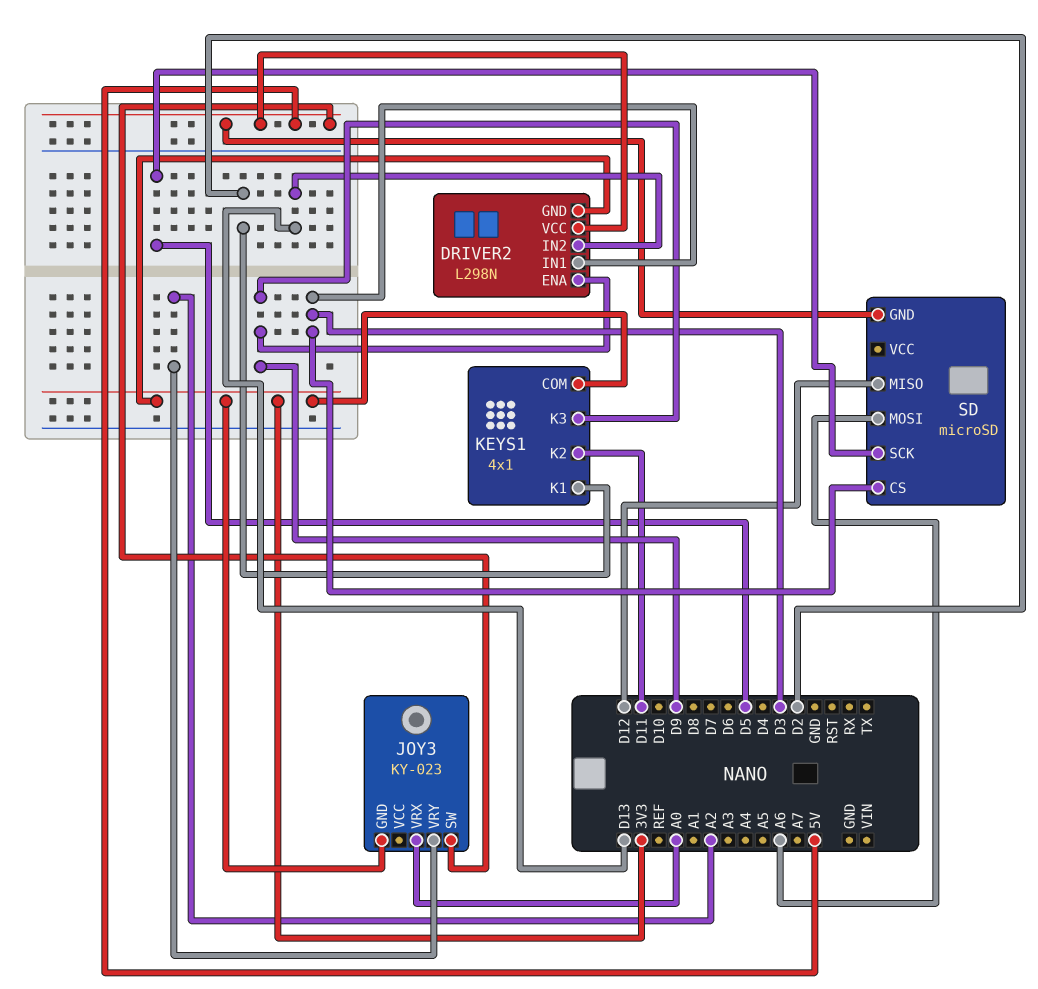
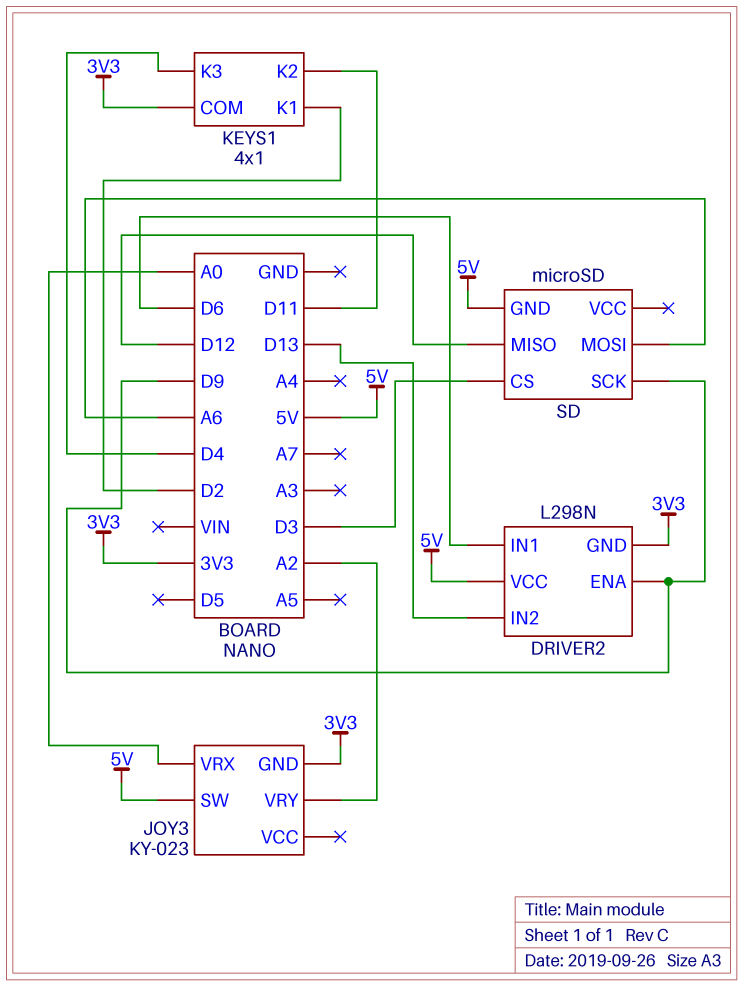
DRIVER2 pin IN1: D3 -> D6
KEYS1 pin K3: D9 -> D4
SD pin SCK: D5 -> D9

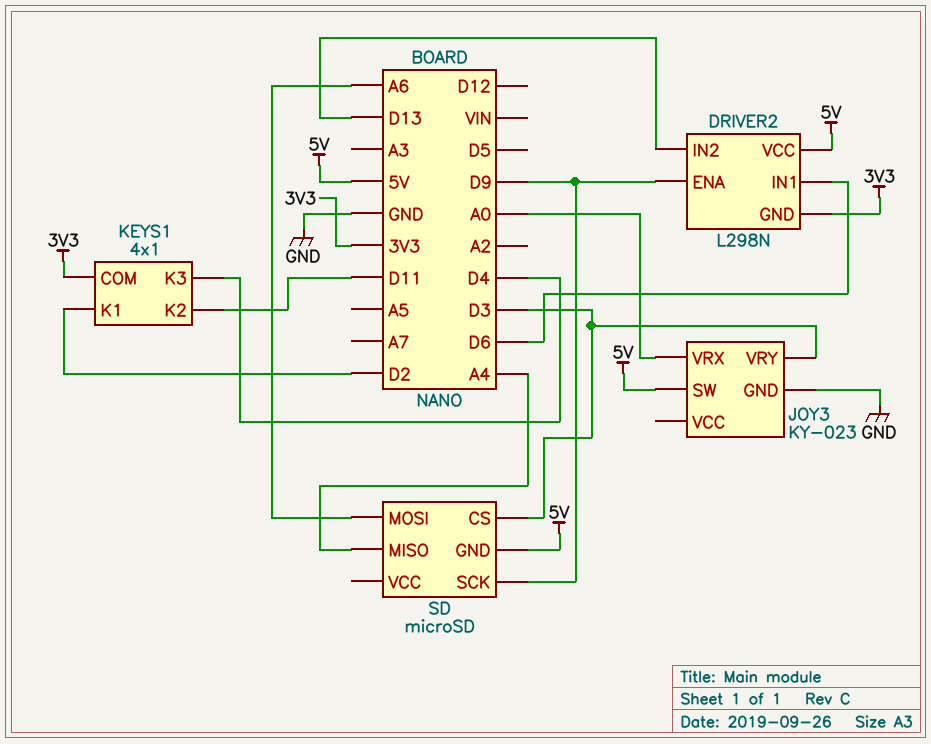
JOY3 pin GND: 3V3 -> GND
JOY3 pin VRY: A2 -> D3
SD pin MISO: D12 -> A4

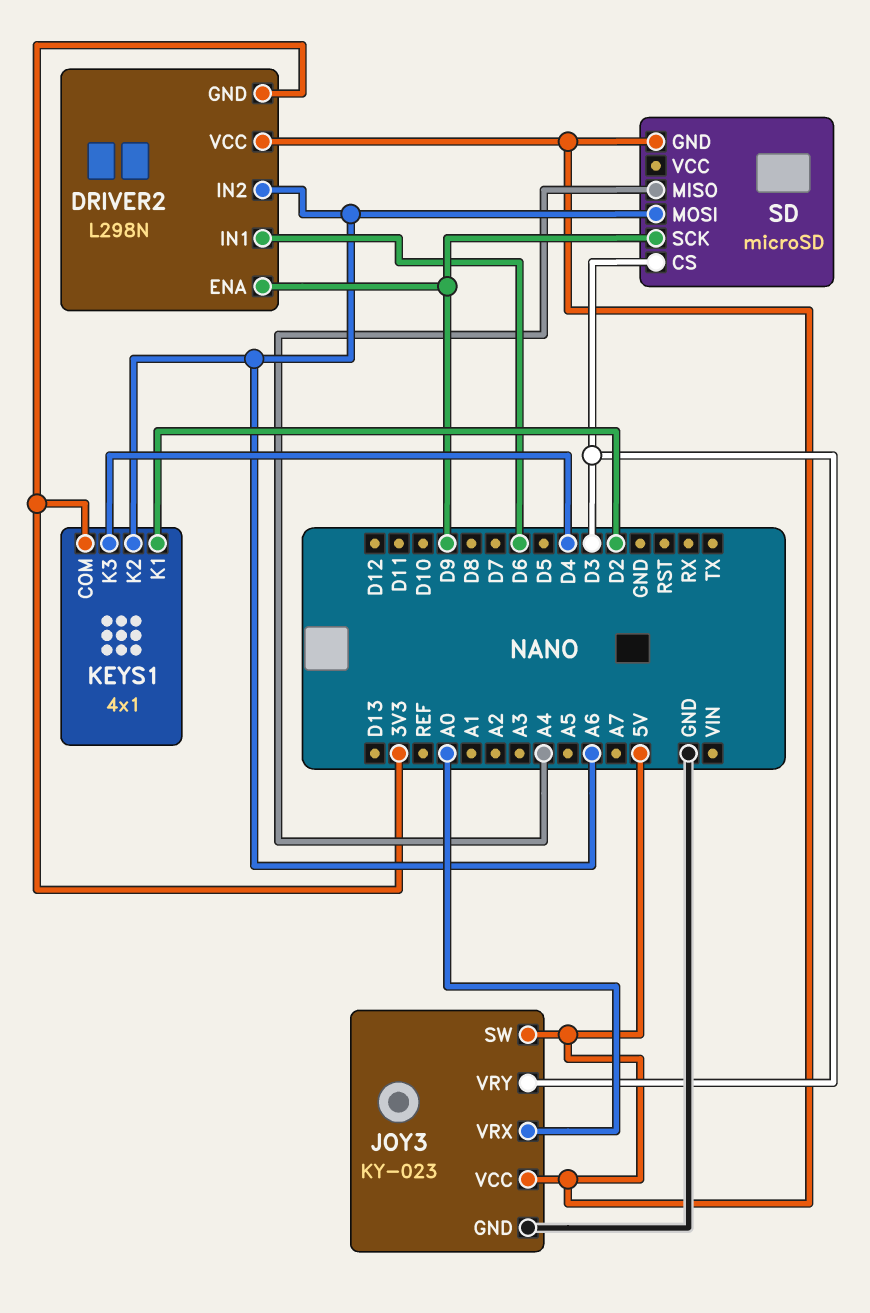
DRIVER2 pin IN2: D13 -> A6
JOY3 pin VCC: none -> 5V
KEYS1 pin K2: D11 -> A6

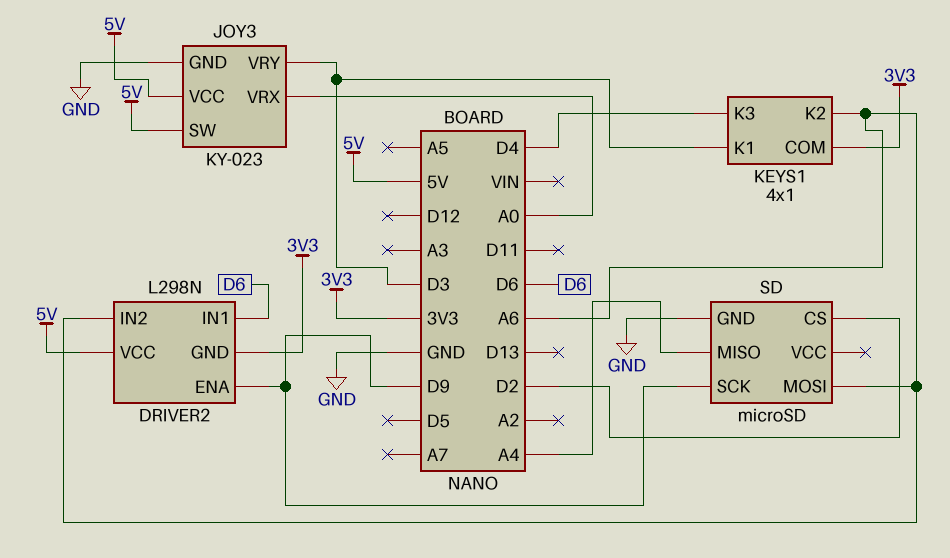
KEYS1 pin K1: D2 -> D3
SD pin CS: D3 -> D2
SD pin GND: 5V -> GND

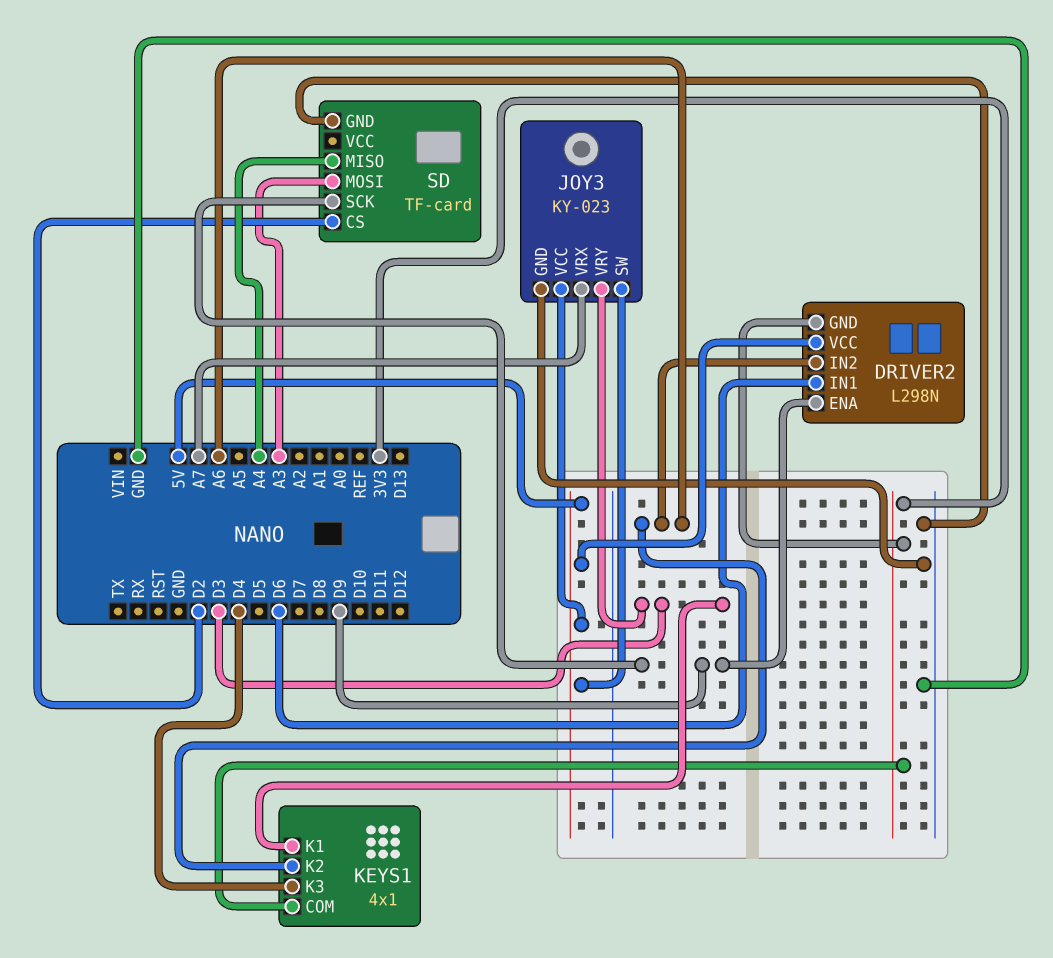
JOY3 pin VRX: A0 -> A7
SD: microSD -> TF-card
SD pin MOSI: A6 -> A3

